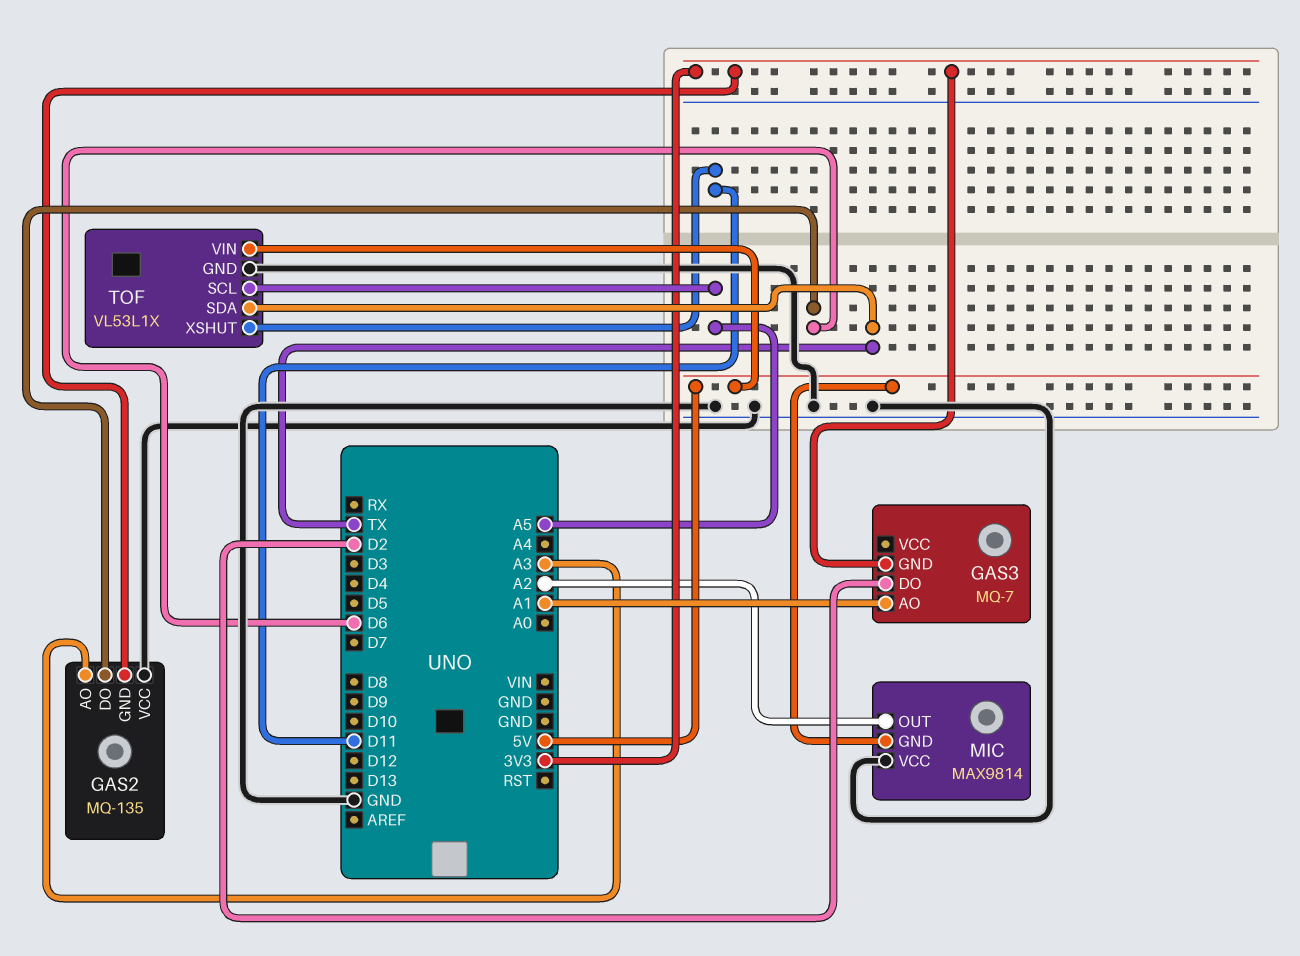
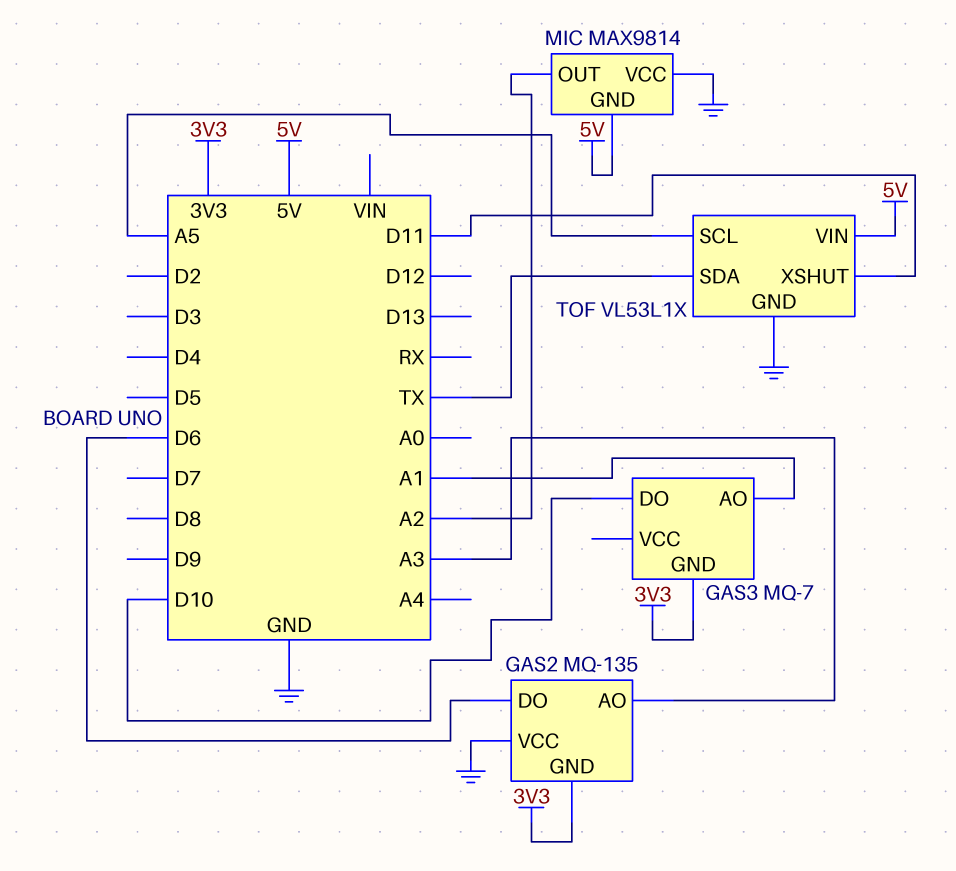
GAS3 pin DO: D2 -> D10

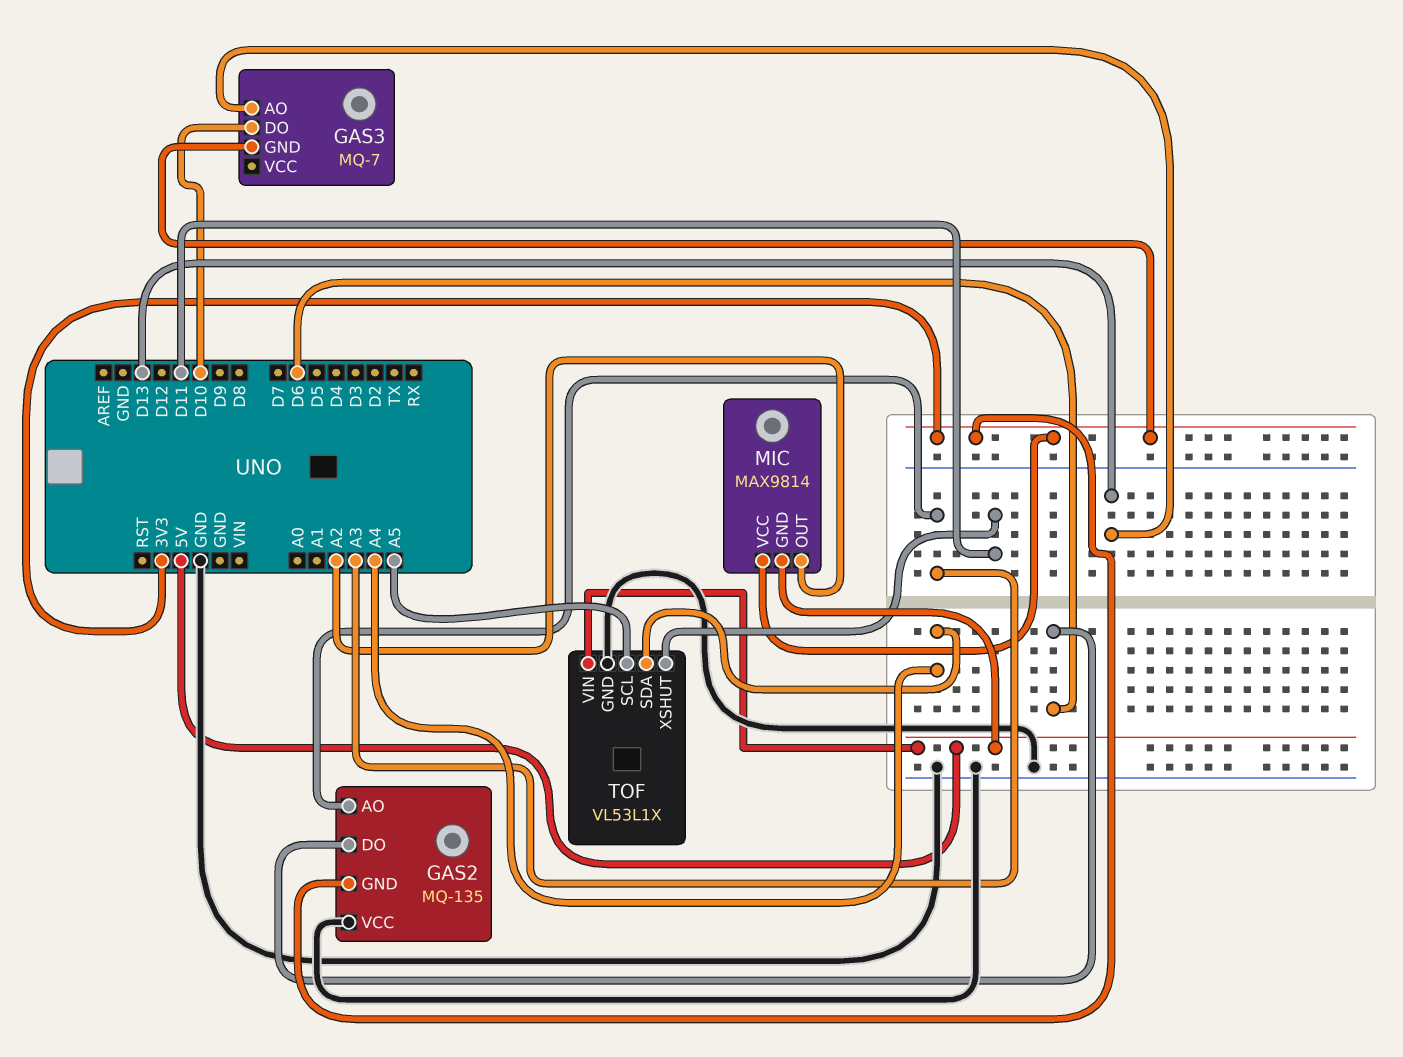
GAS3 pin AO: A1 -> D13
MIC pin VCC: GND -> 3V3
TOF pin SDA: TX -> A4

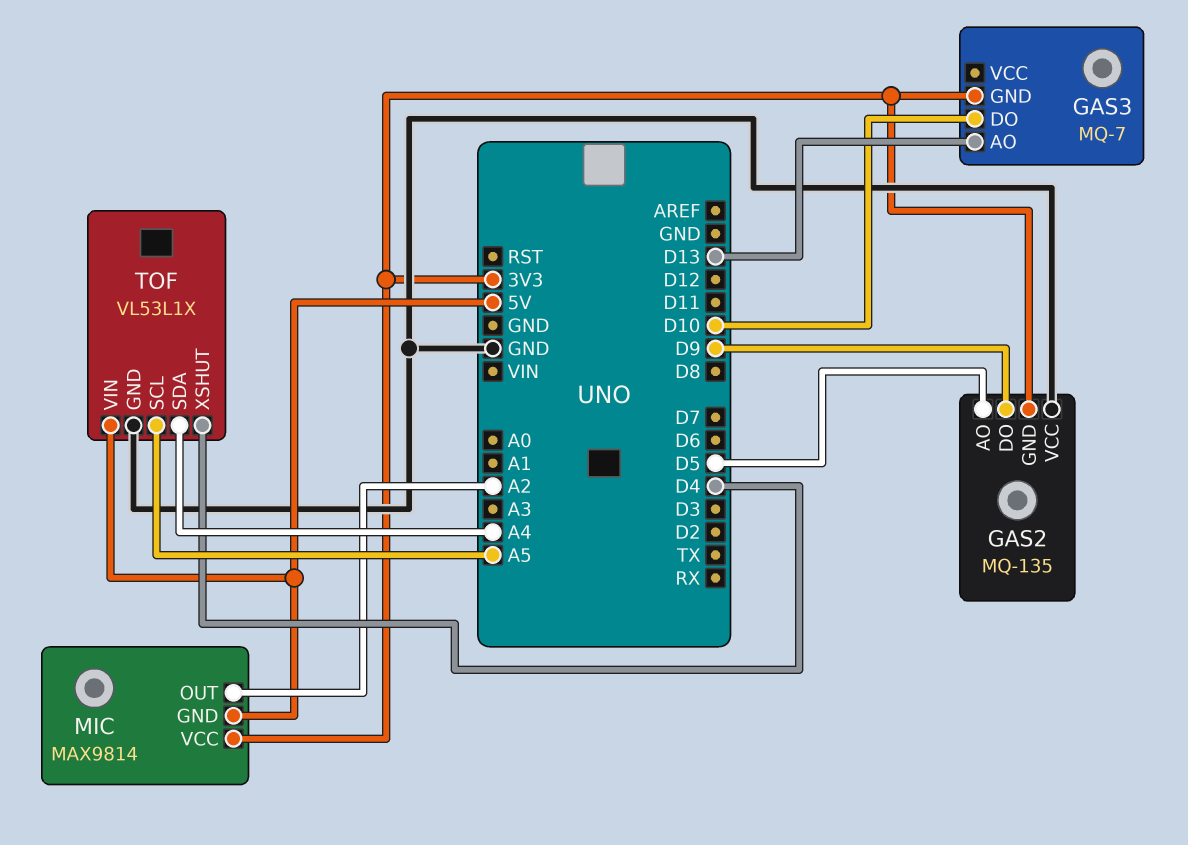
GAS2 pin AO: A3 -> D5
GAS2 pin DO: D6 -> D9
TOF pin XSHUT: D11 -> D4

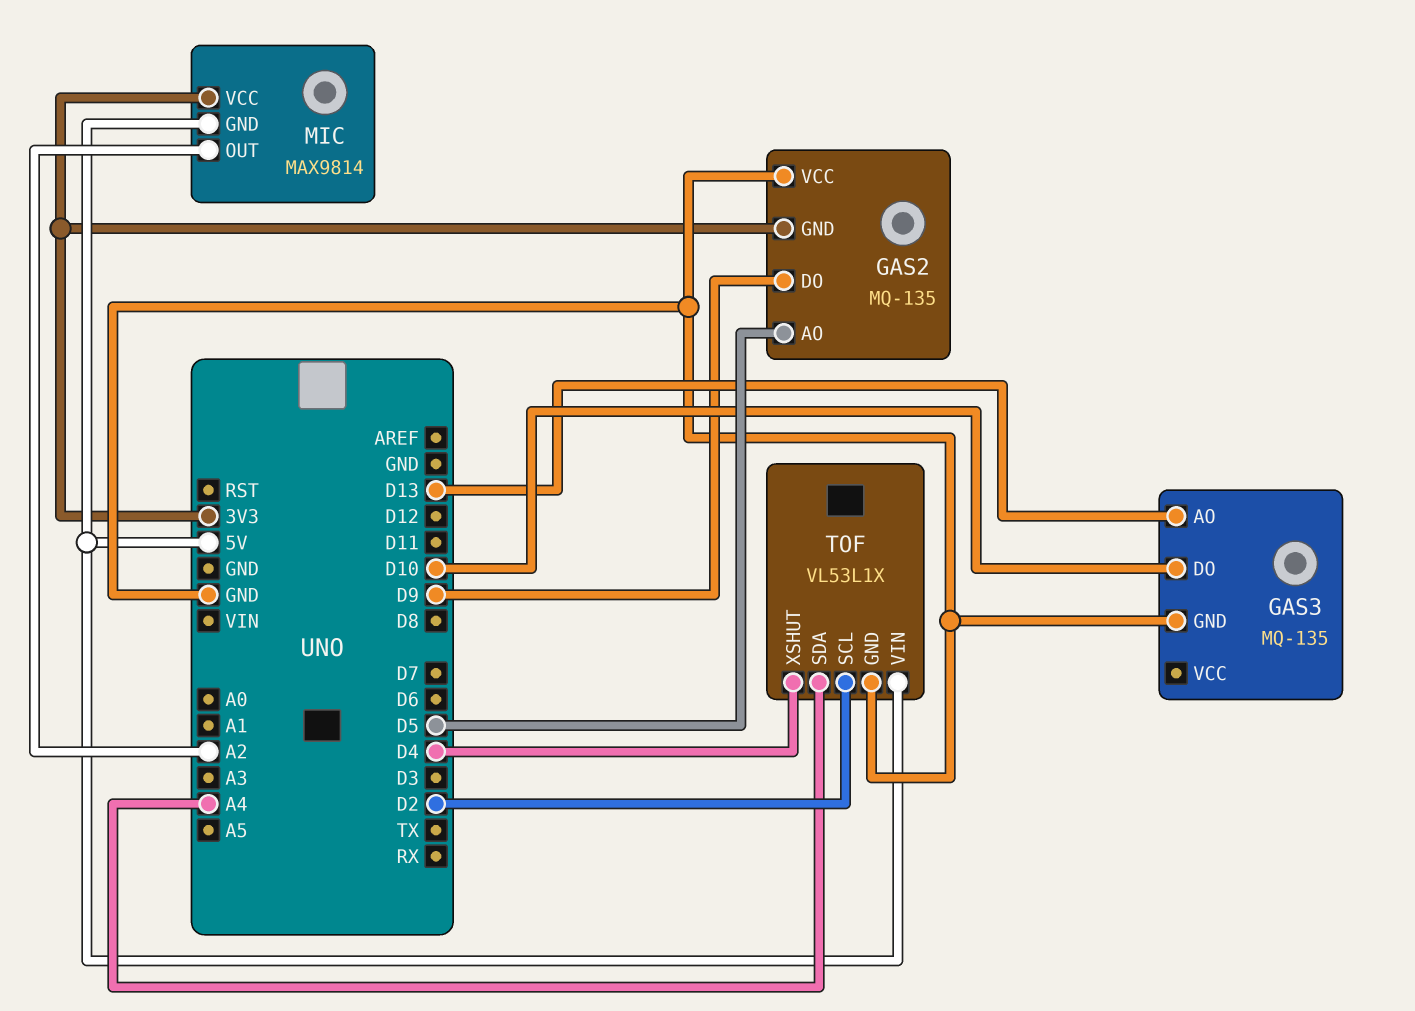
GAS3: MQ-7 -> MQ-135
GAS3 pin GND: 3V3 -> GND
TOF pin SCL: A5 -> D2

